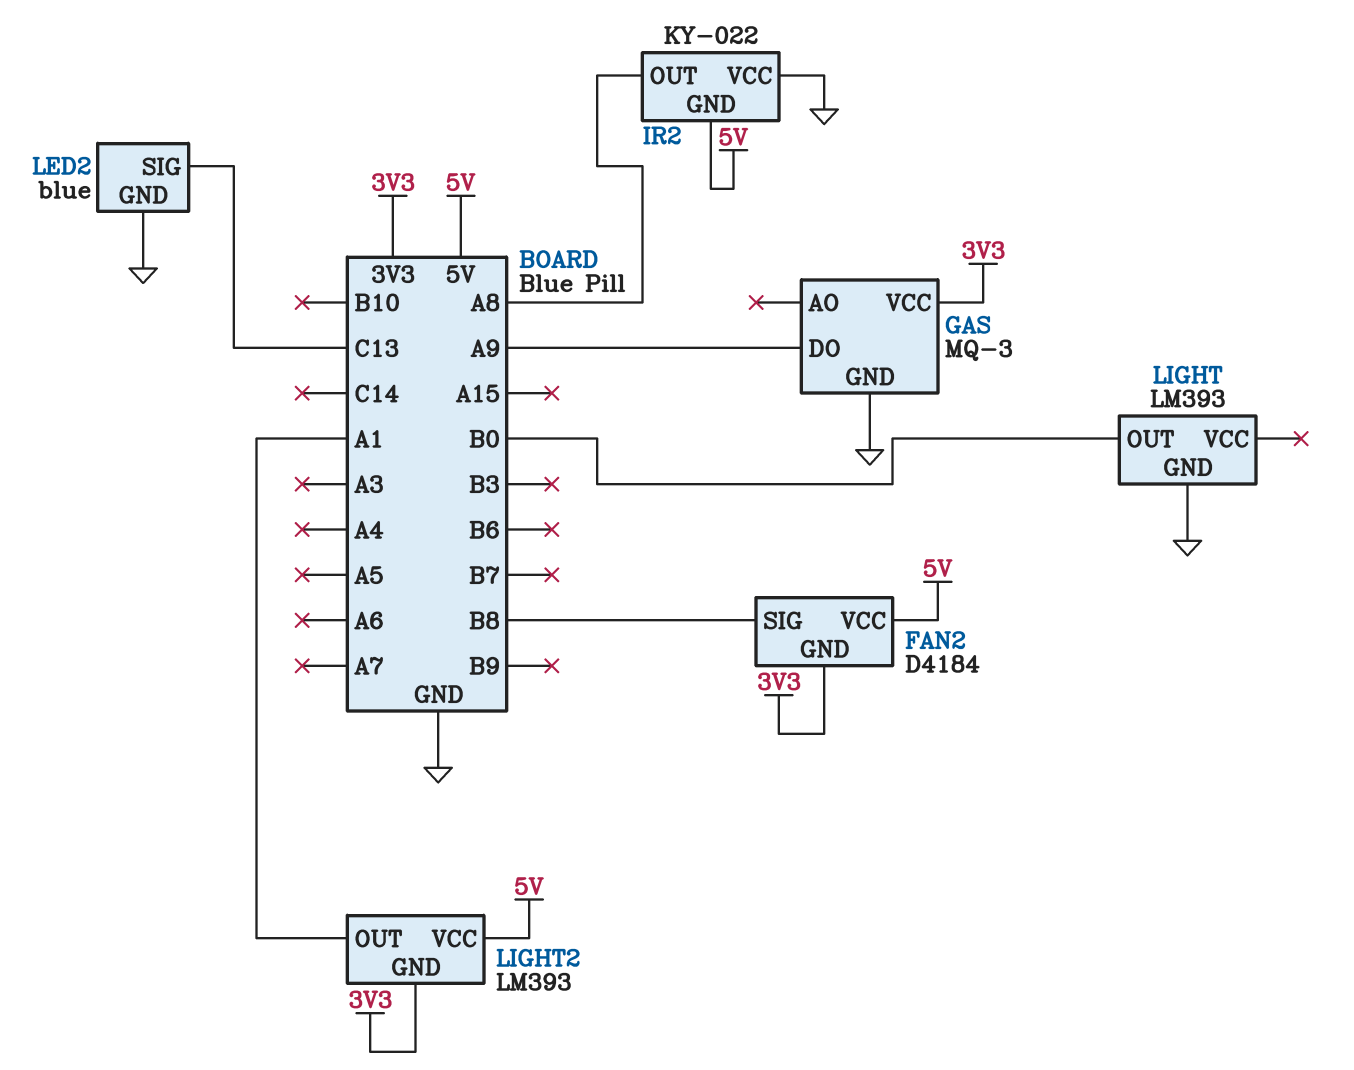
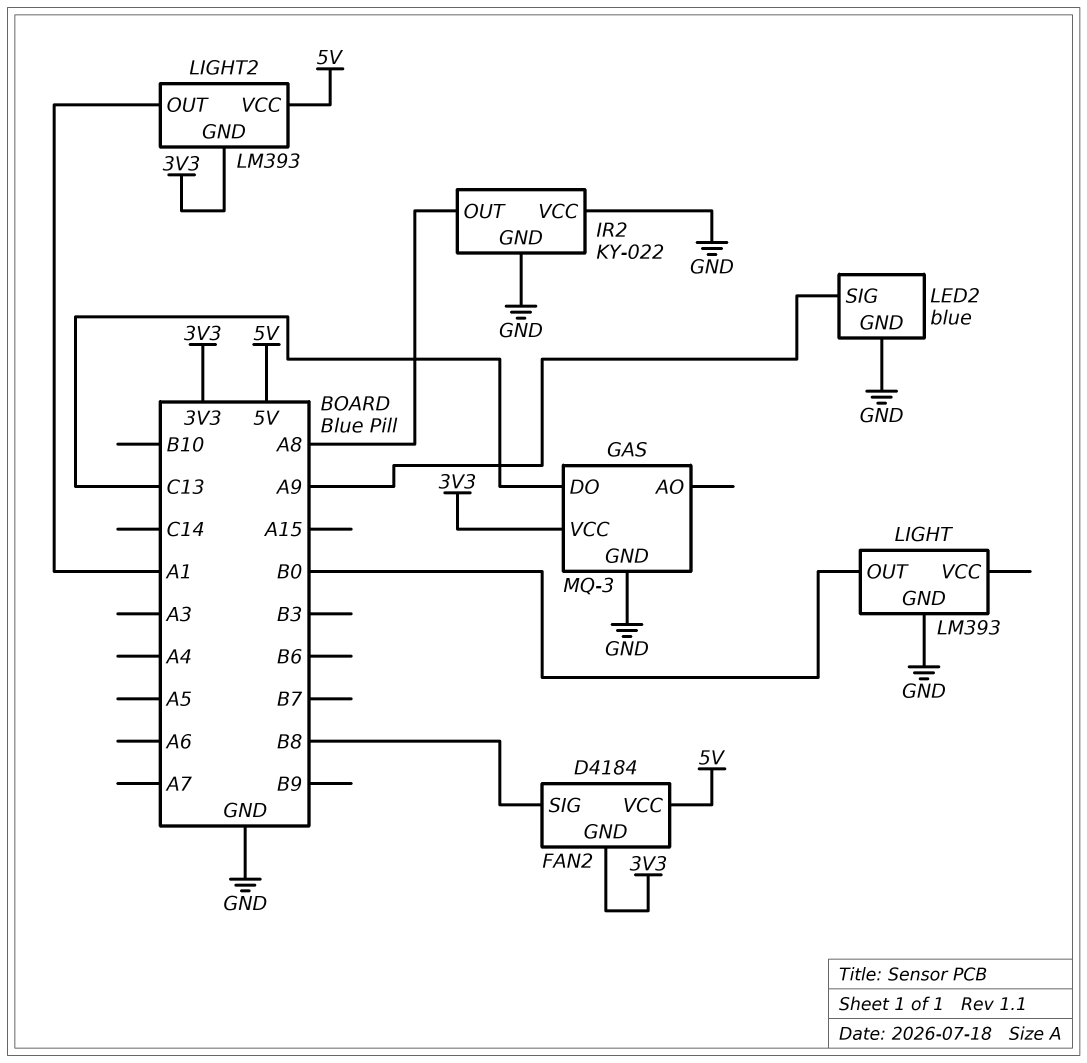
GAS pin DO: A9 -> C13
IR2 pin GND: 5V -> GND
LED2 pin SIG: C13 -> A9

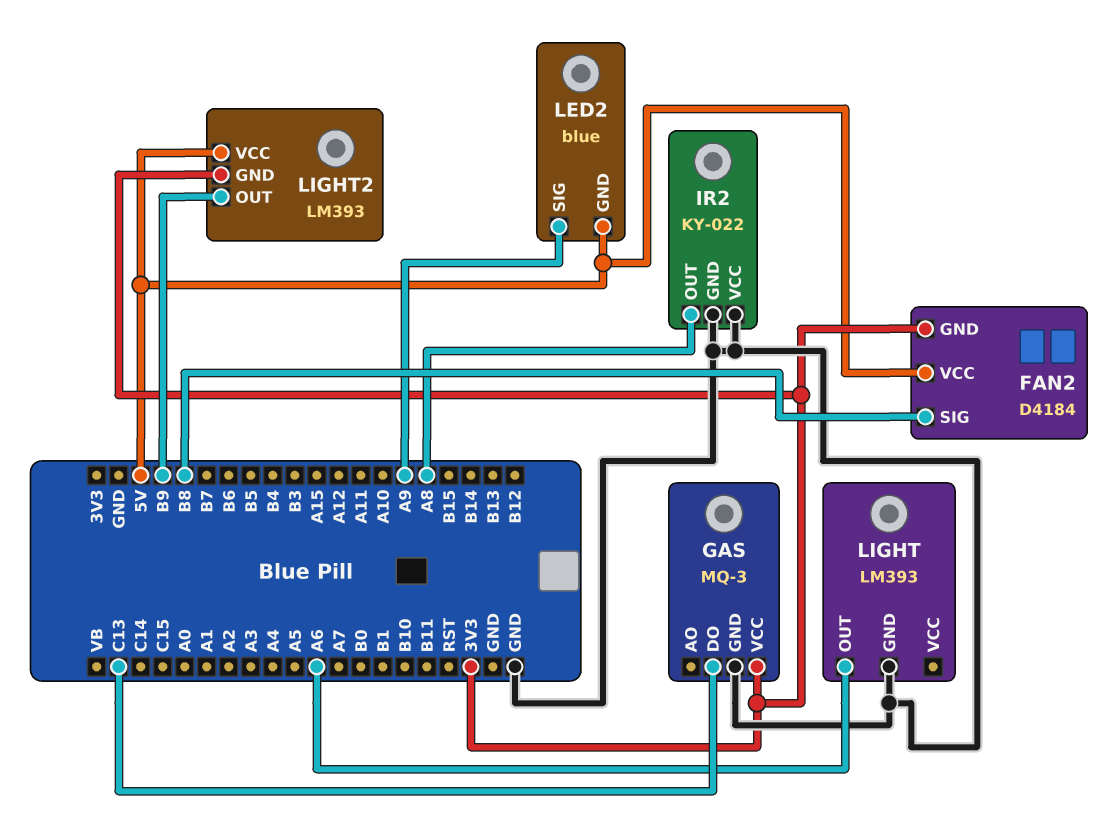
LED2 pin GND: GND -> 5V
LIGHT pin OUT: B0 -> A6
LIGHT2 pin OUT: A1 -> B9

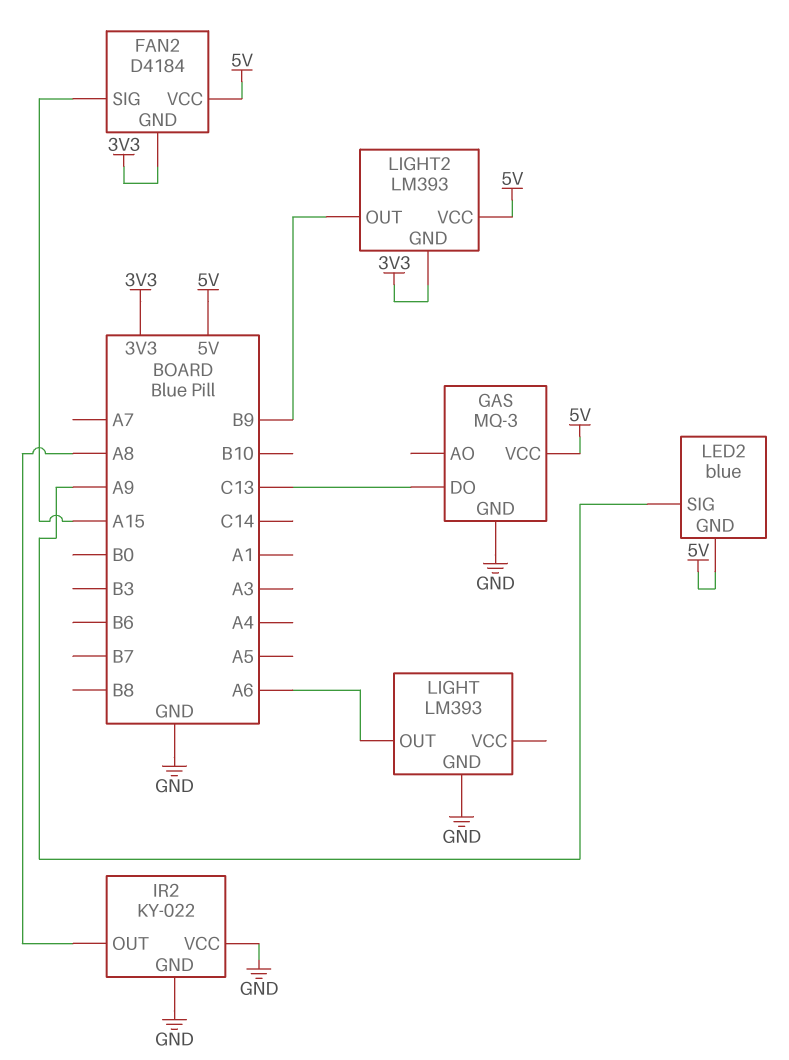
FAN2 pin SIG: B8 -> A15
GAS pin VCC: 3V3 -> 5V

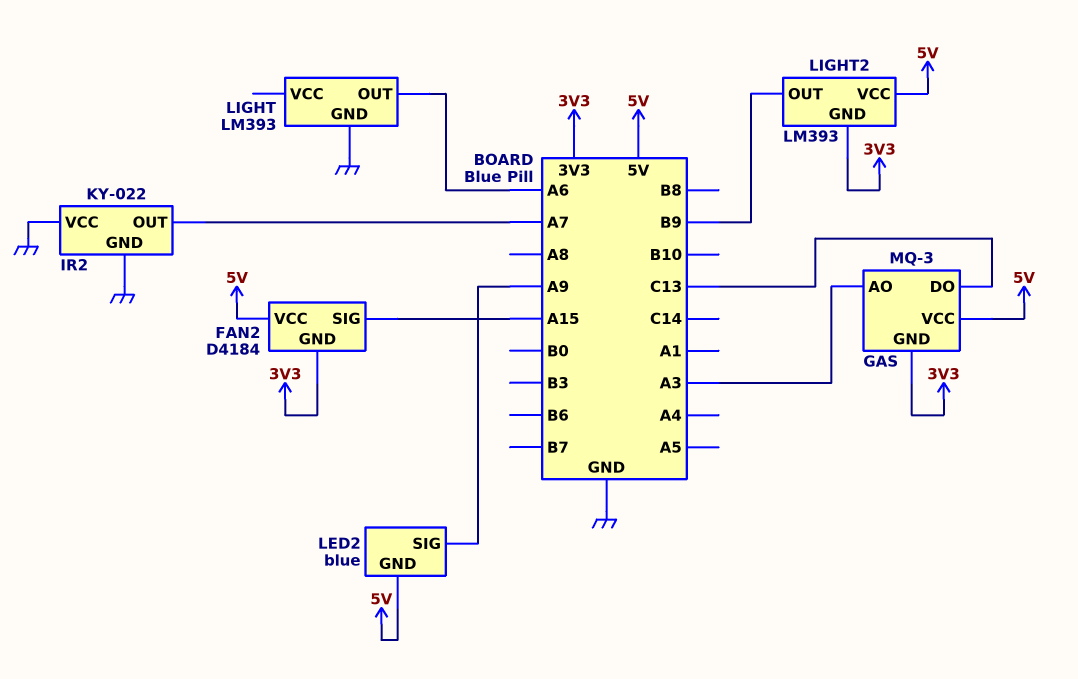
GAS pin AO: none -> A3
GAS pin GND: GND -> 3V3
IR2 pin OUT: A8 -> A7

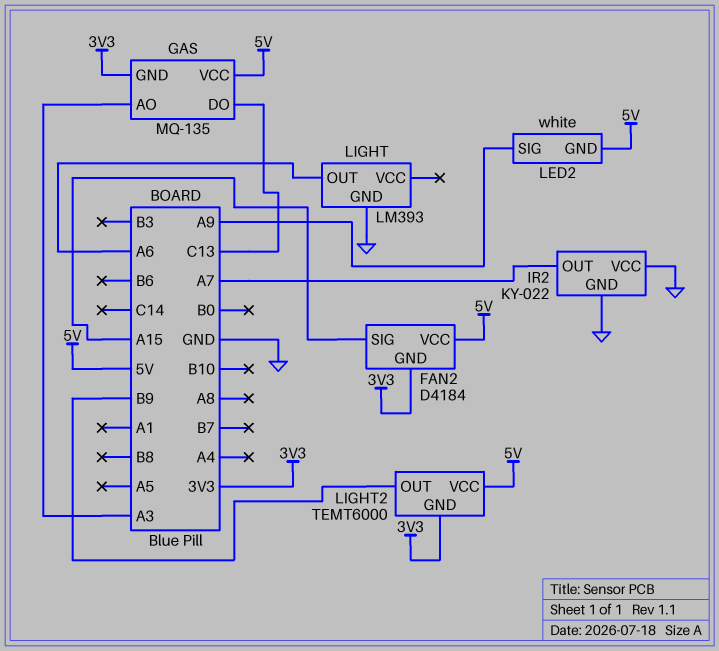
GAS: MQ-3 -> MQ-135
LED2: blue -> white
LIGHT2: LM393 -> TEMT6000

